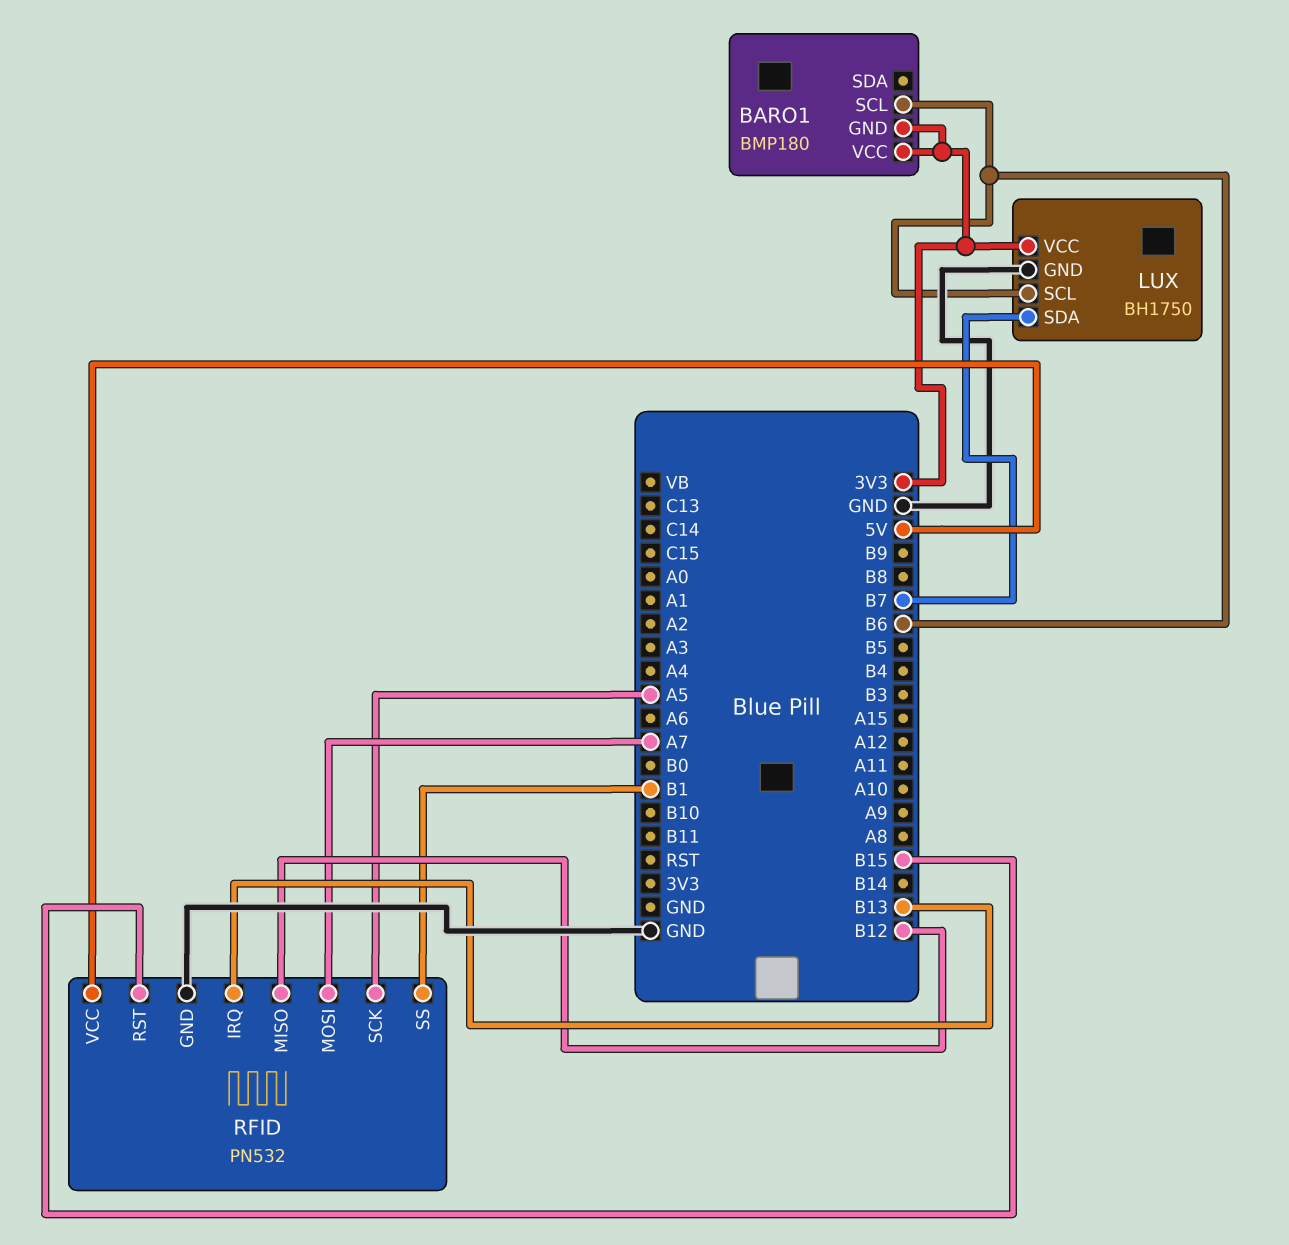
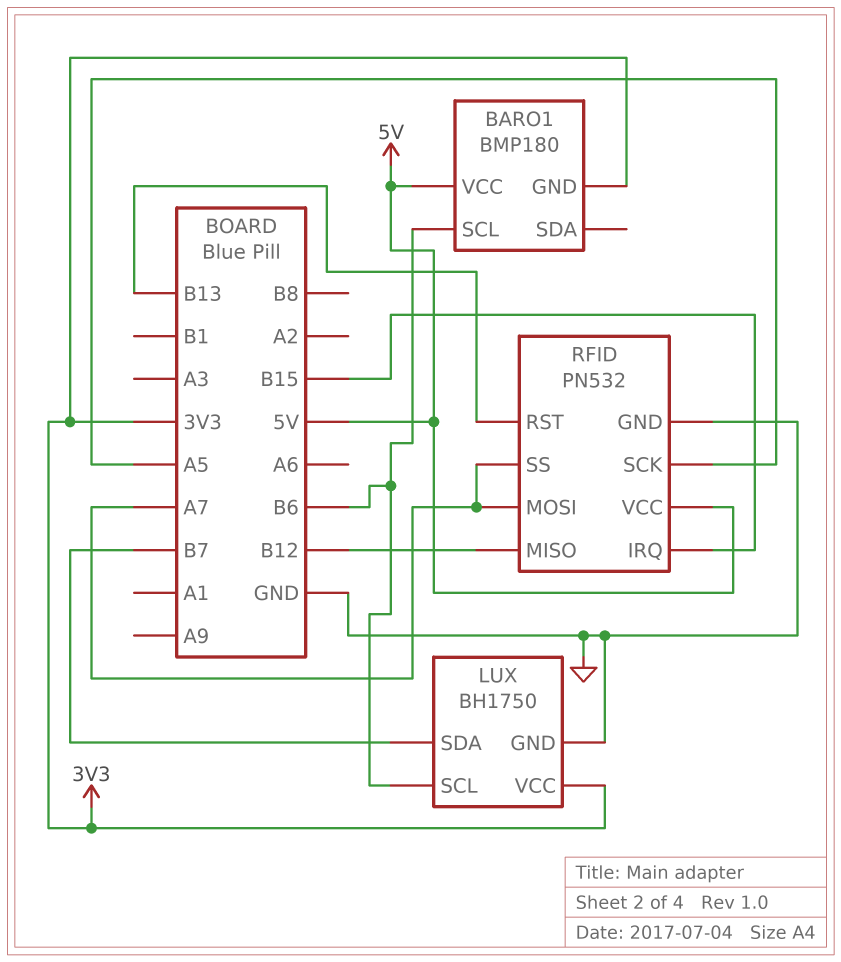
BARO1 pin VCC: 3V3 -> 5V
RFID pin IRQ: B13 -> B15
RFID pin RST: B15 -> B13
RFID pin SS: B1 -> A7

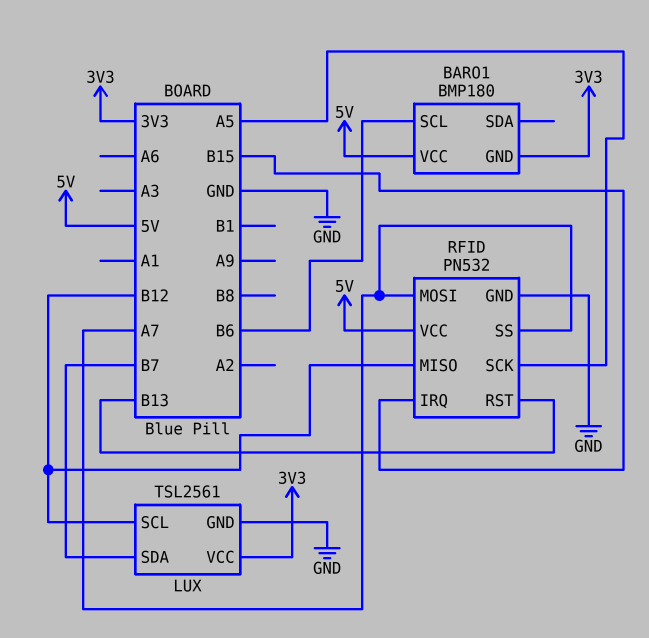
LUX: BH1750 -> TSL2561
LUX pin SCL: B6 -> B12

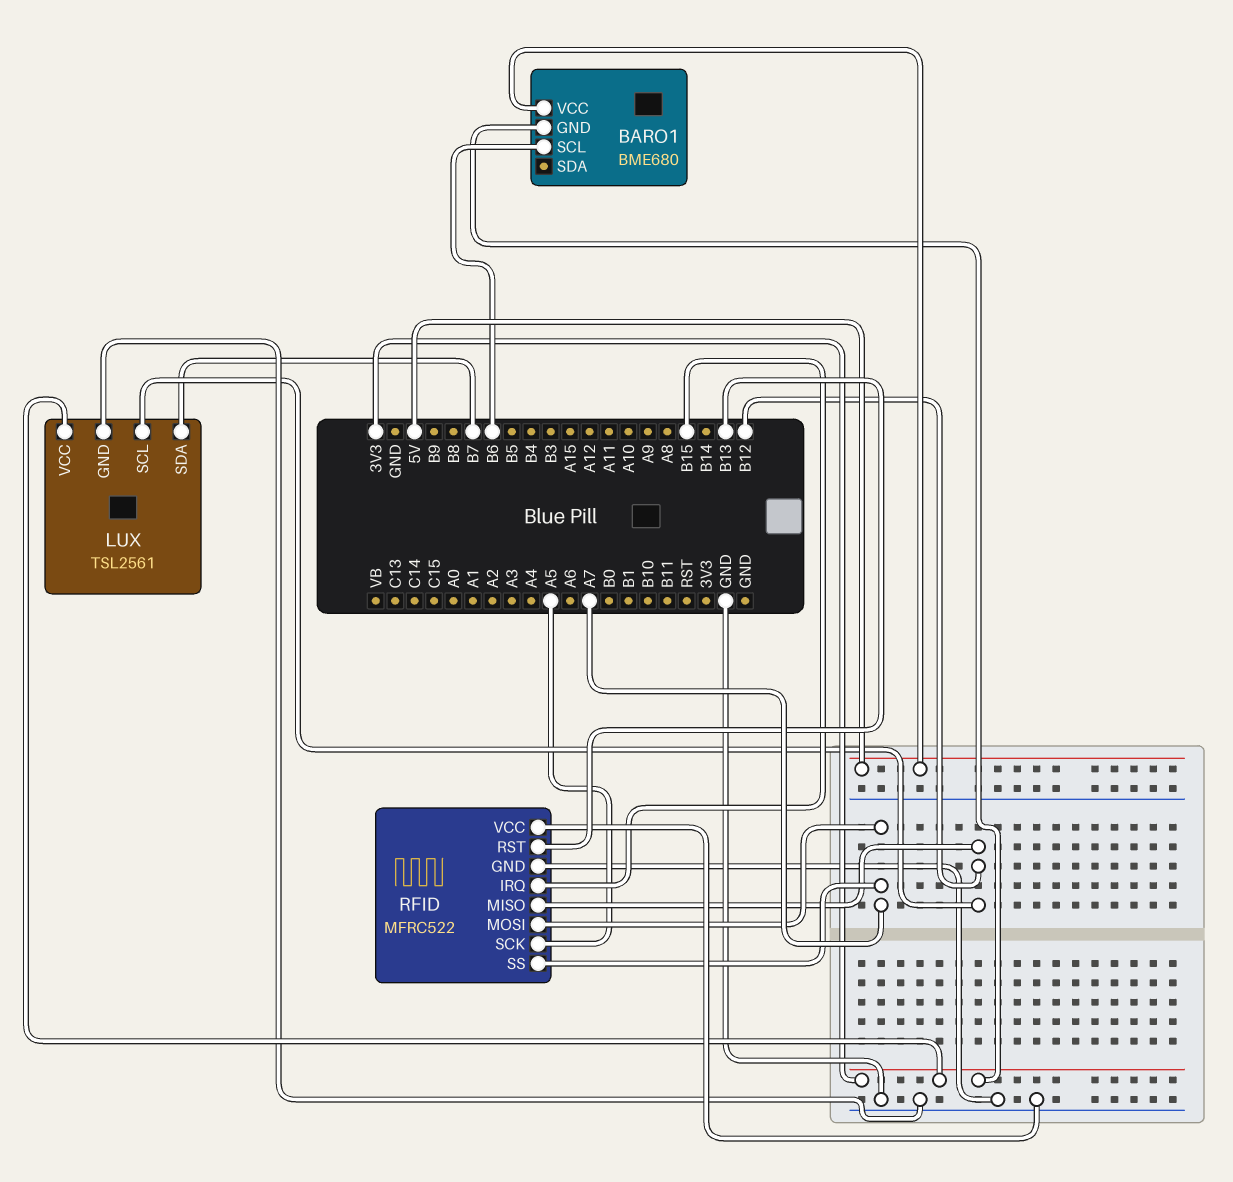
BARO1: BMP180 -> BME680
RFID: PN532 -> MFRC522
RFID pin VCC: 5V -> GND

